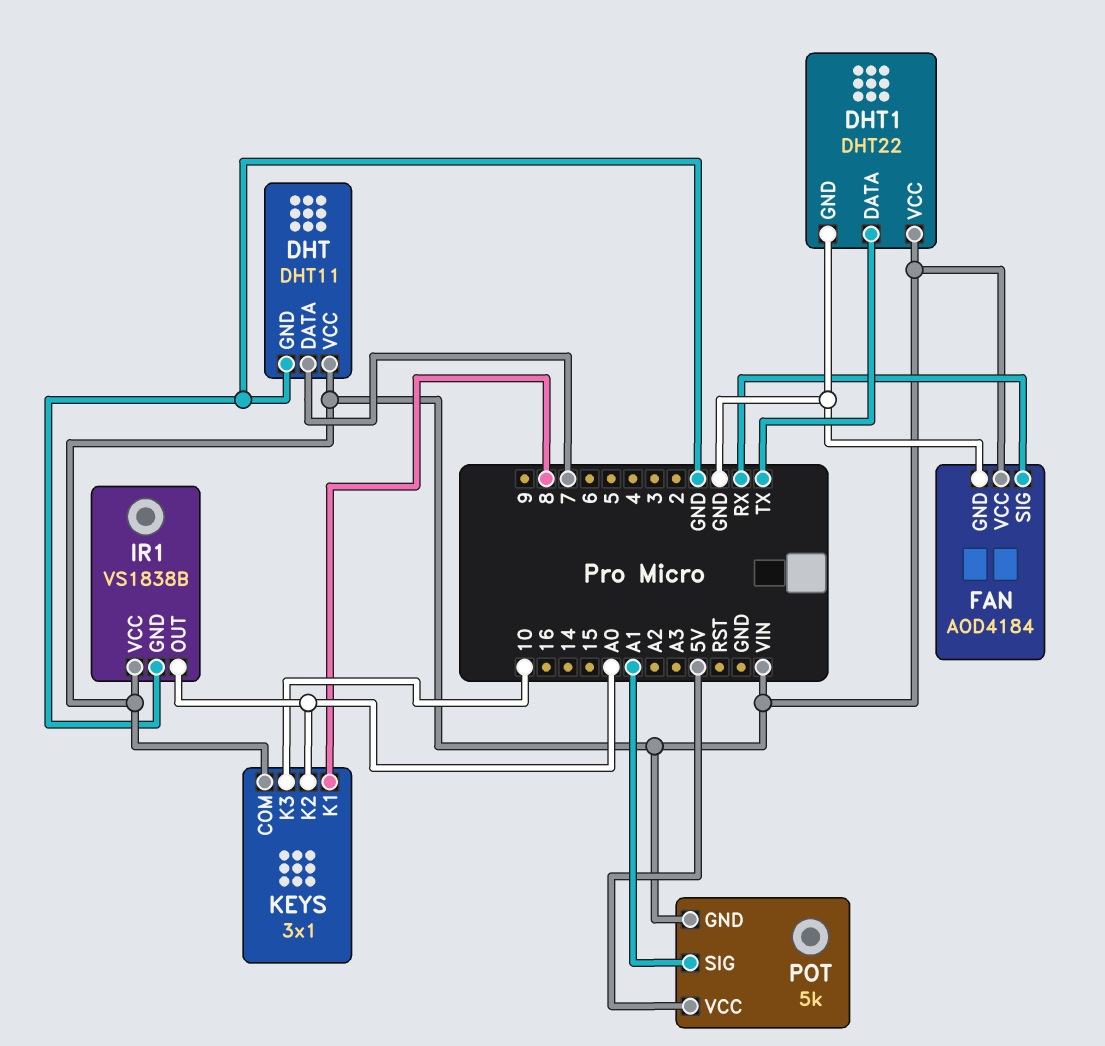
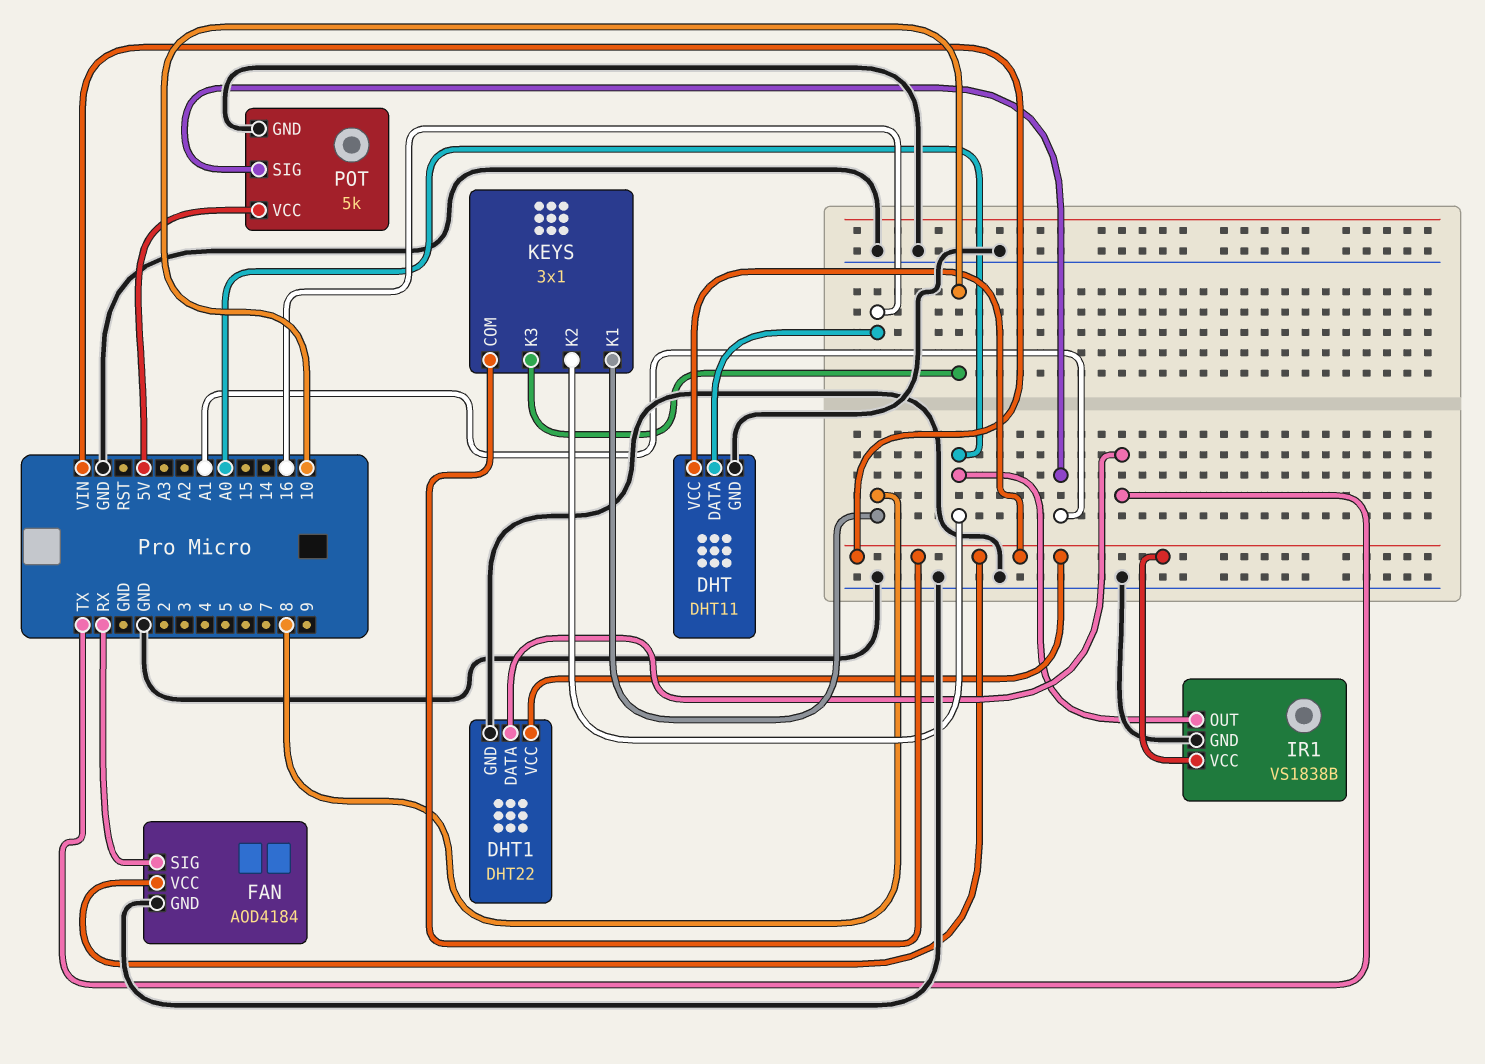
DHT pin DATA: 7 -> 16
POT pin GND: VIN -> GND

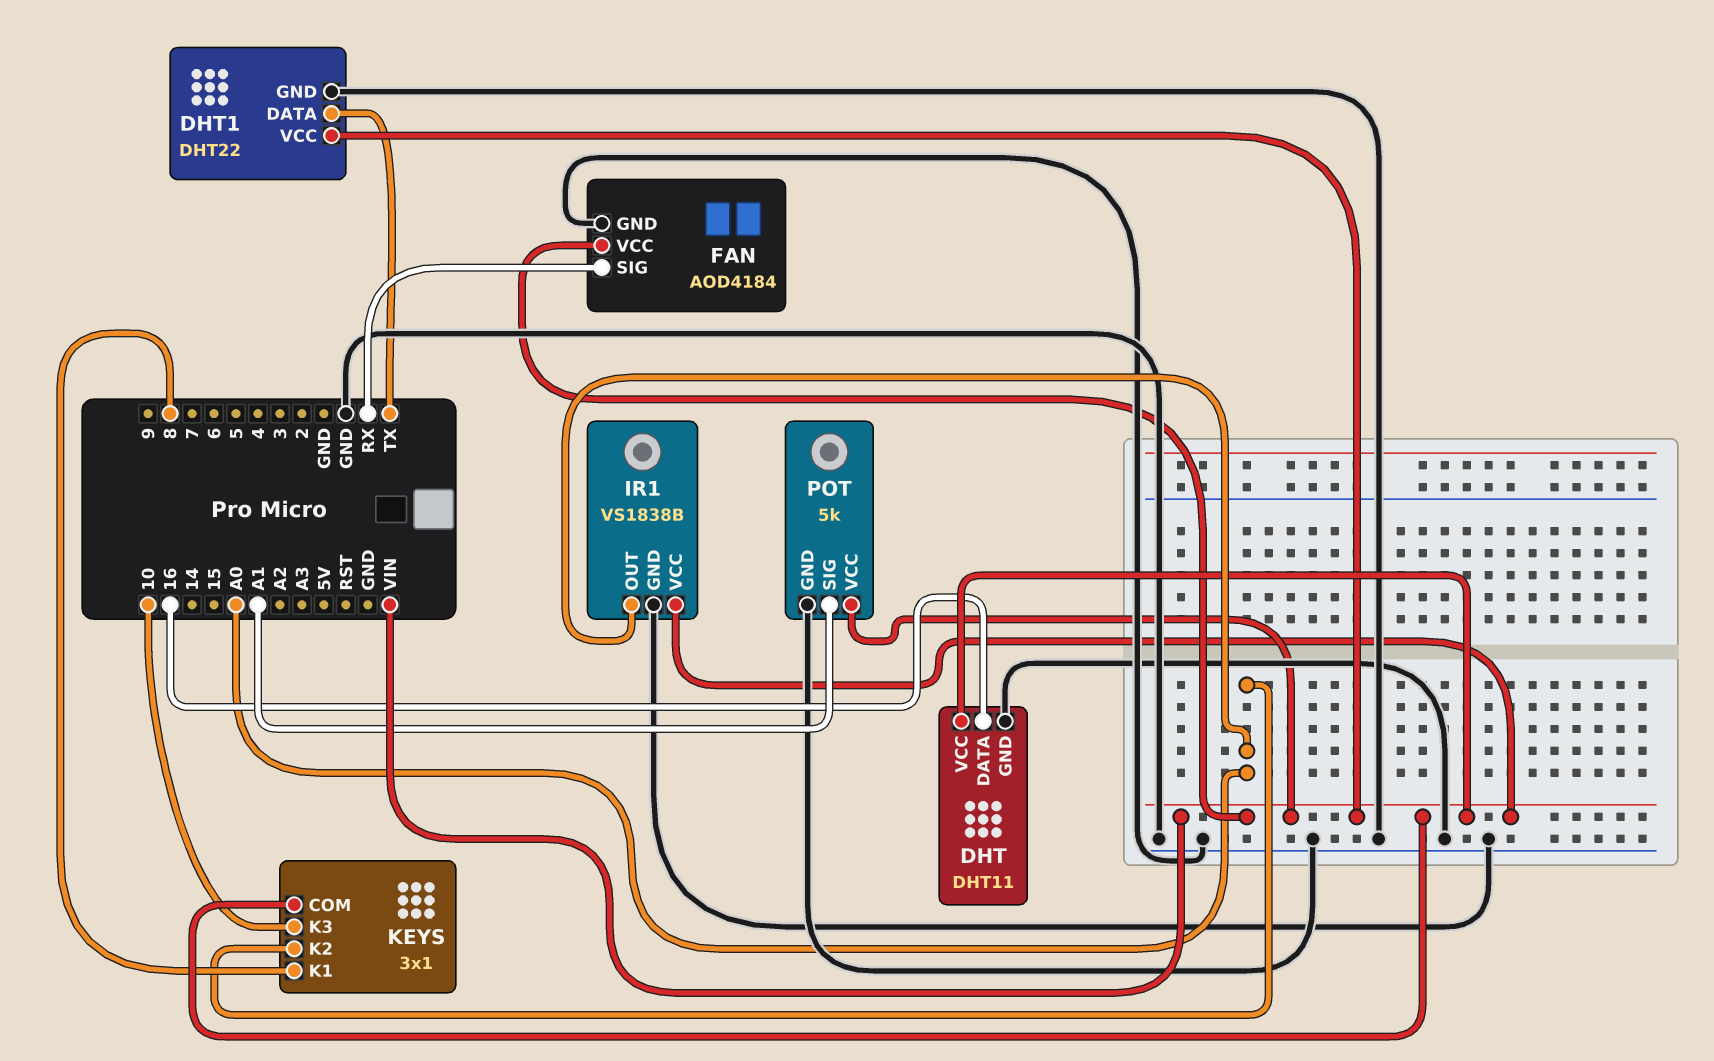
POT pin VCC: 5V -> VIN

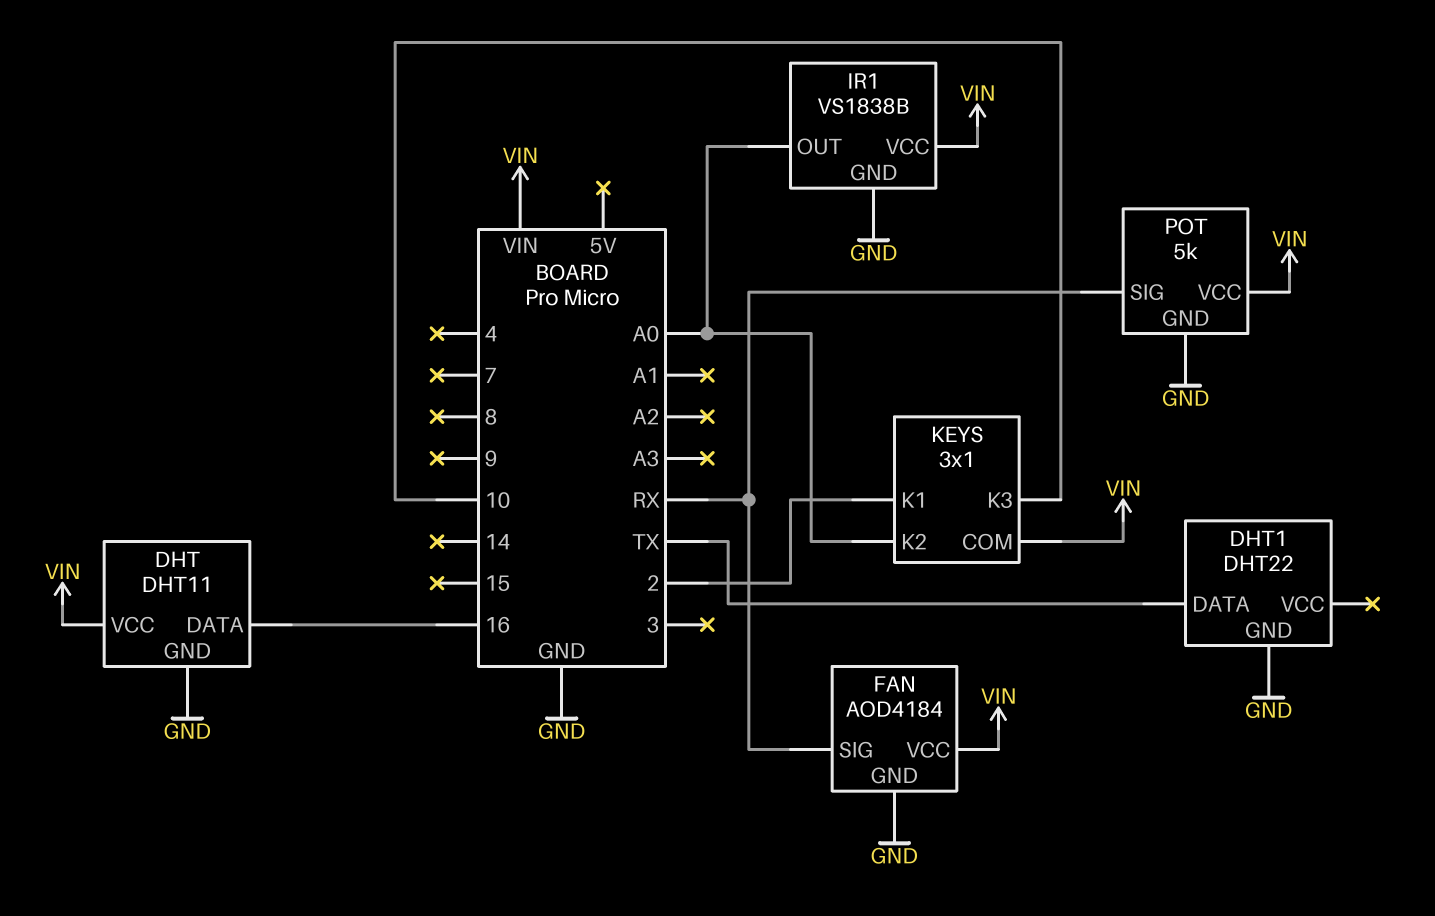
DHT1 pin VCC: VIN -> none
KEYS pin K1: 8 -> 2
POT pin SIG: A1 -> RX

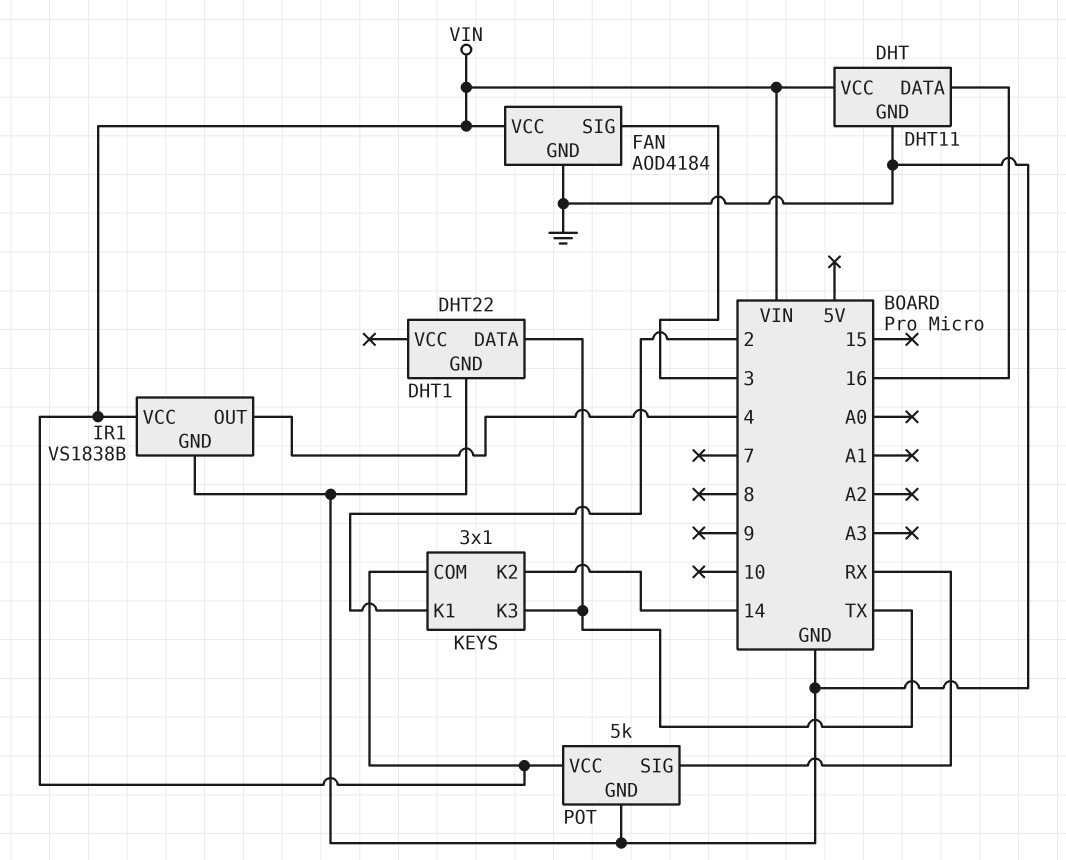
FAN pin SIG: RX -> 3
IR1 pin OUT: A0 -> 4
KEYS pin K2: A0 -> 14
KEYS pin K3: 10 -> TX

